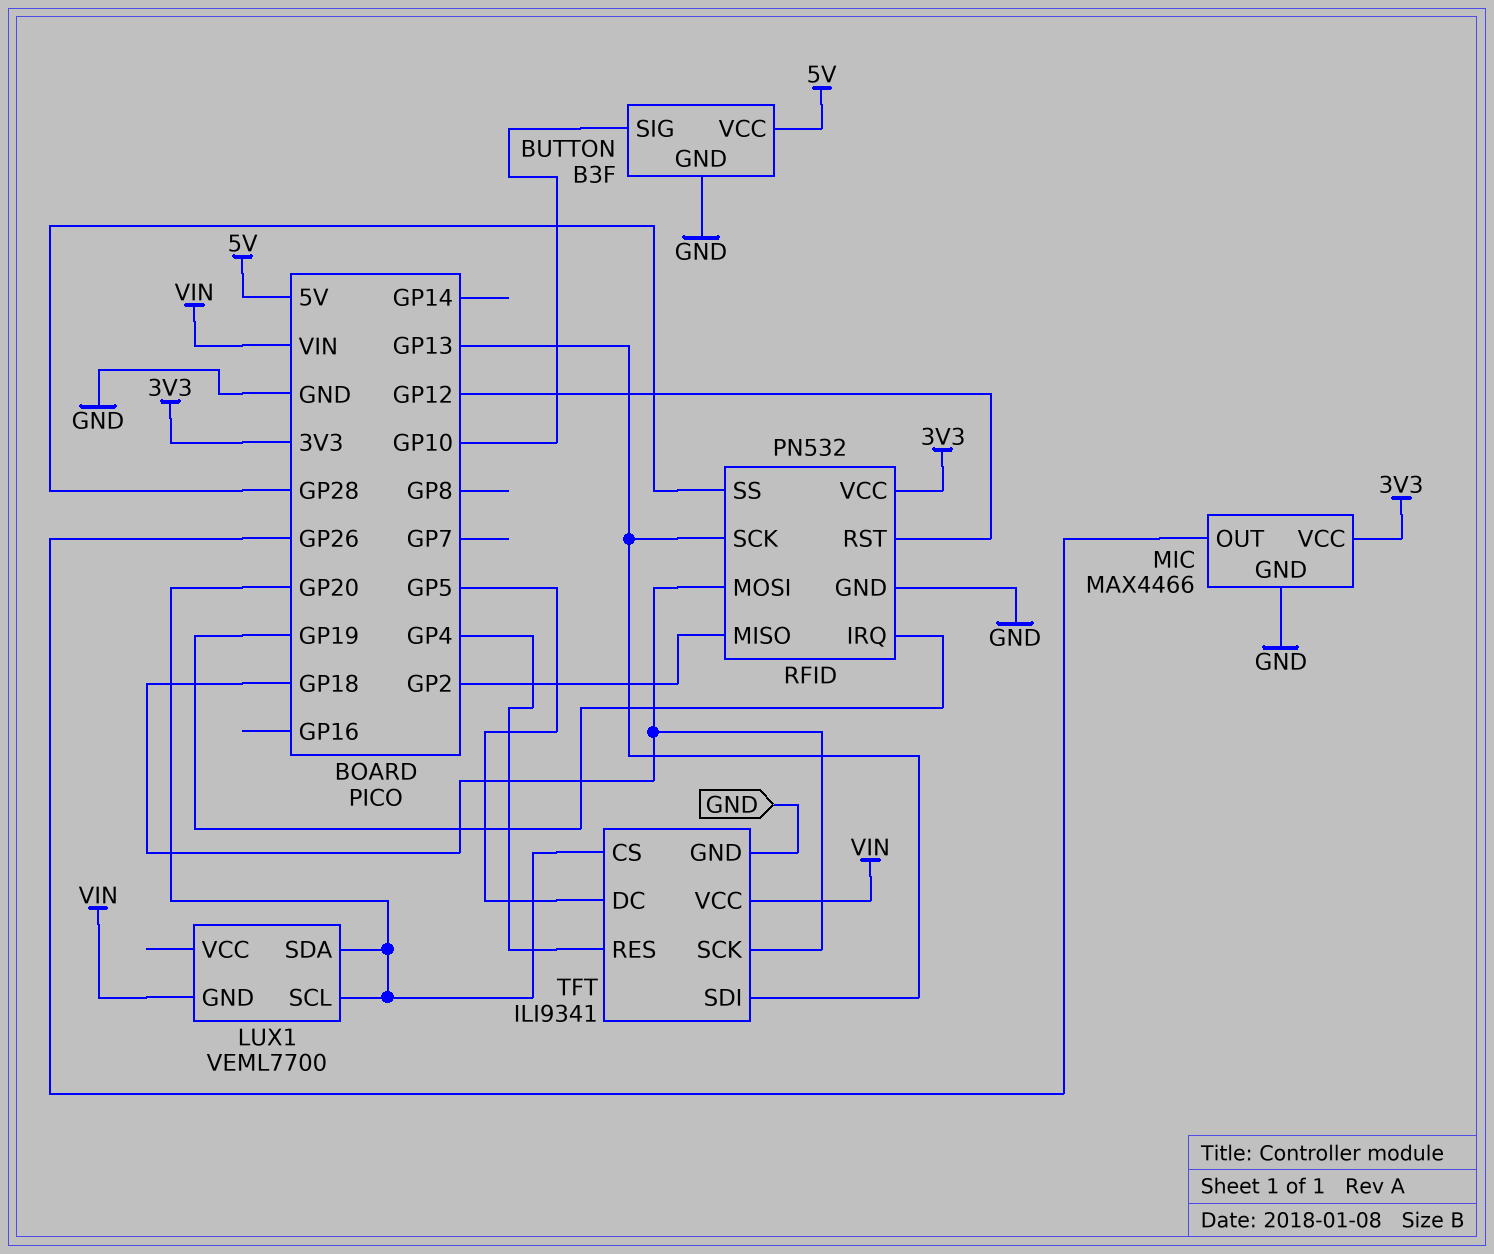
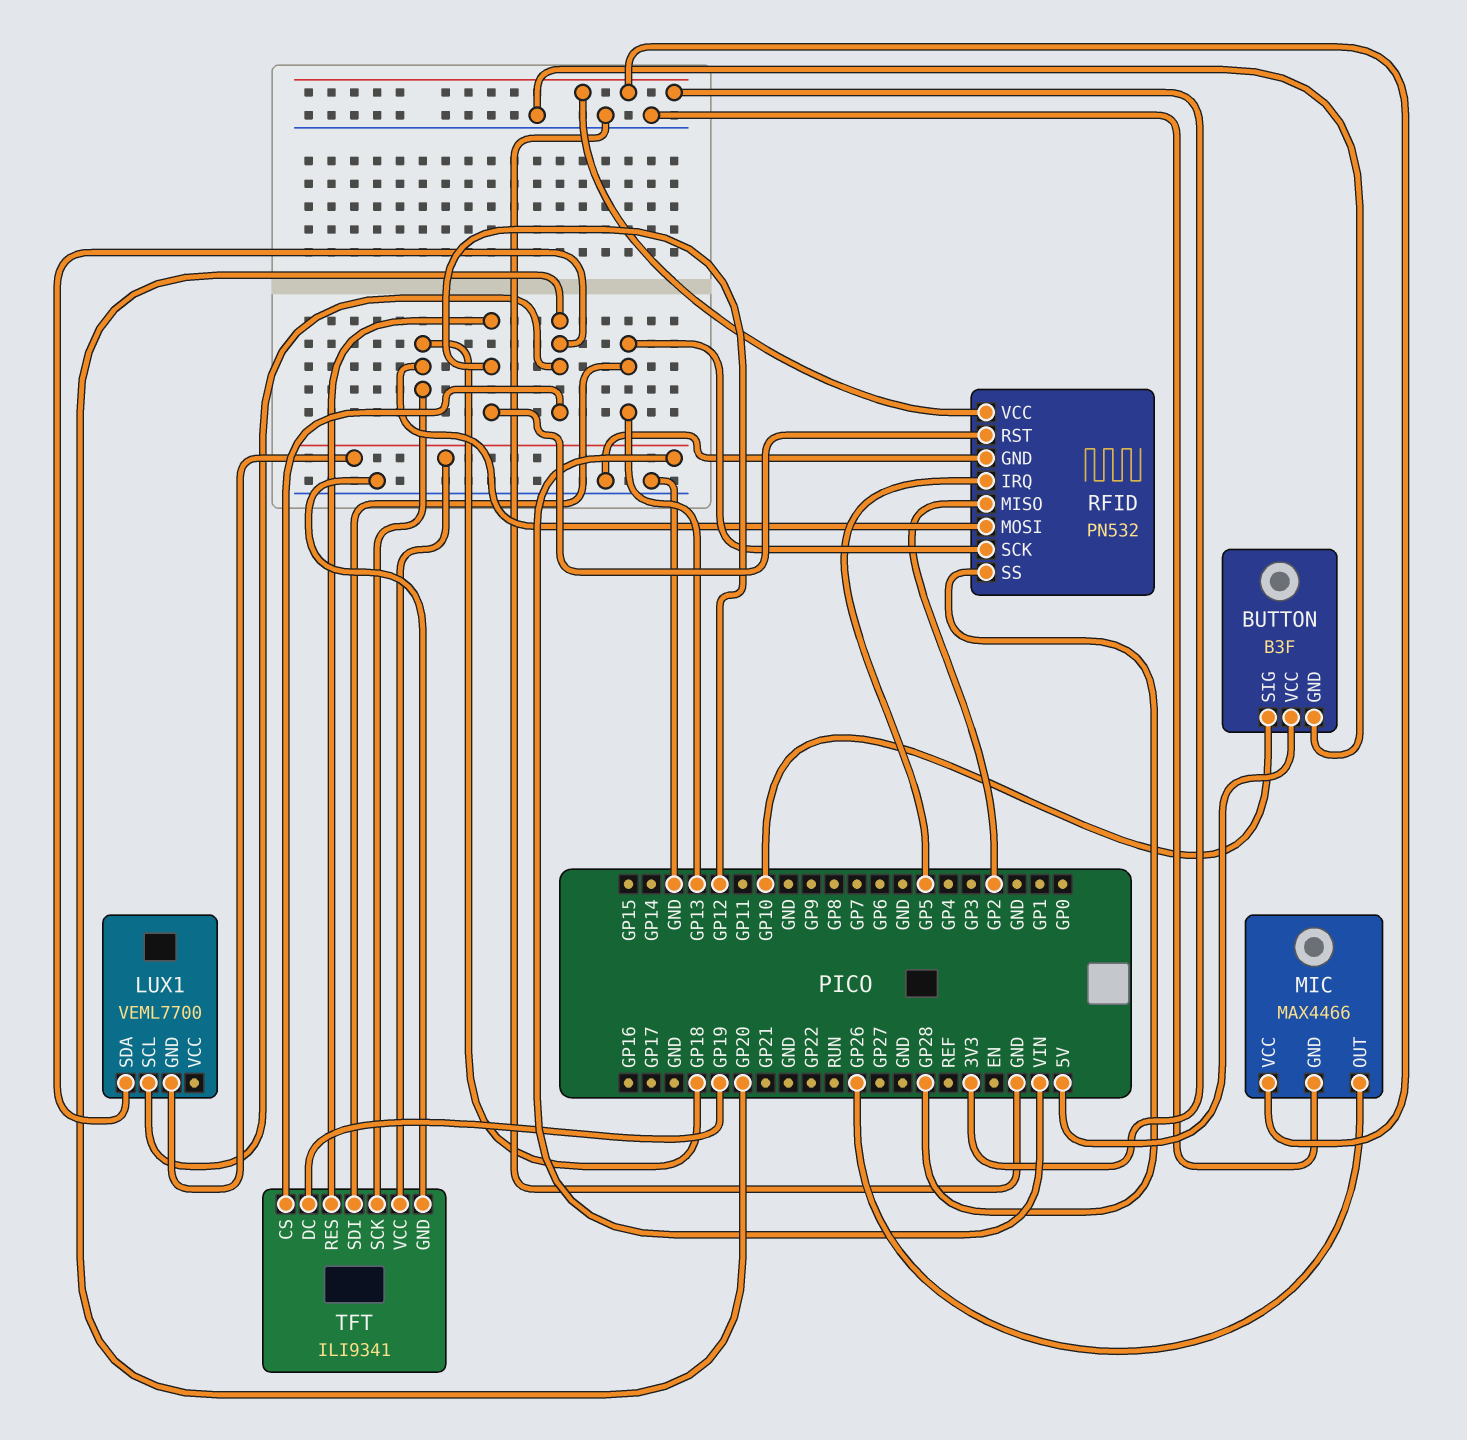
RFID pin IRQ: GP19 -> GP5
TFT pin DC: GP5 -> GP19
TFT pin RES: GP4 -> GP12

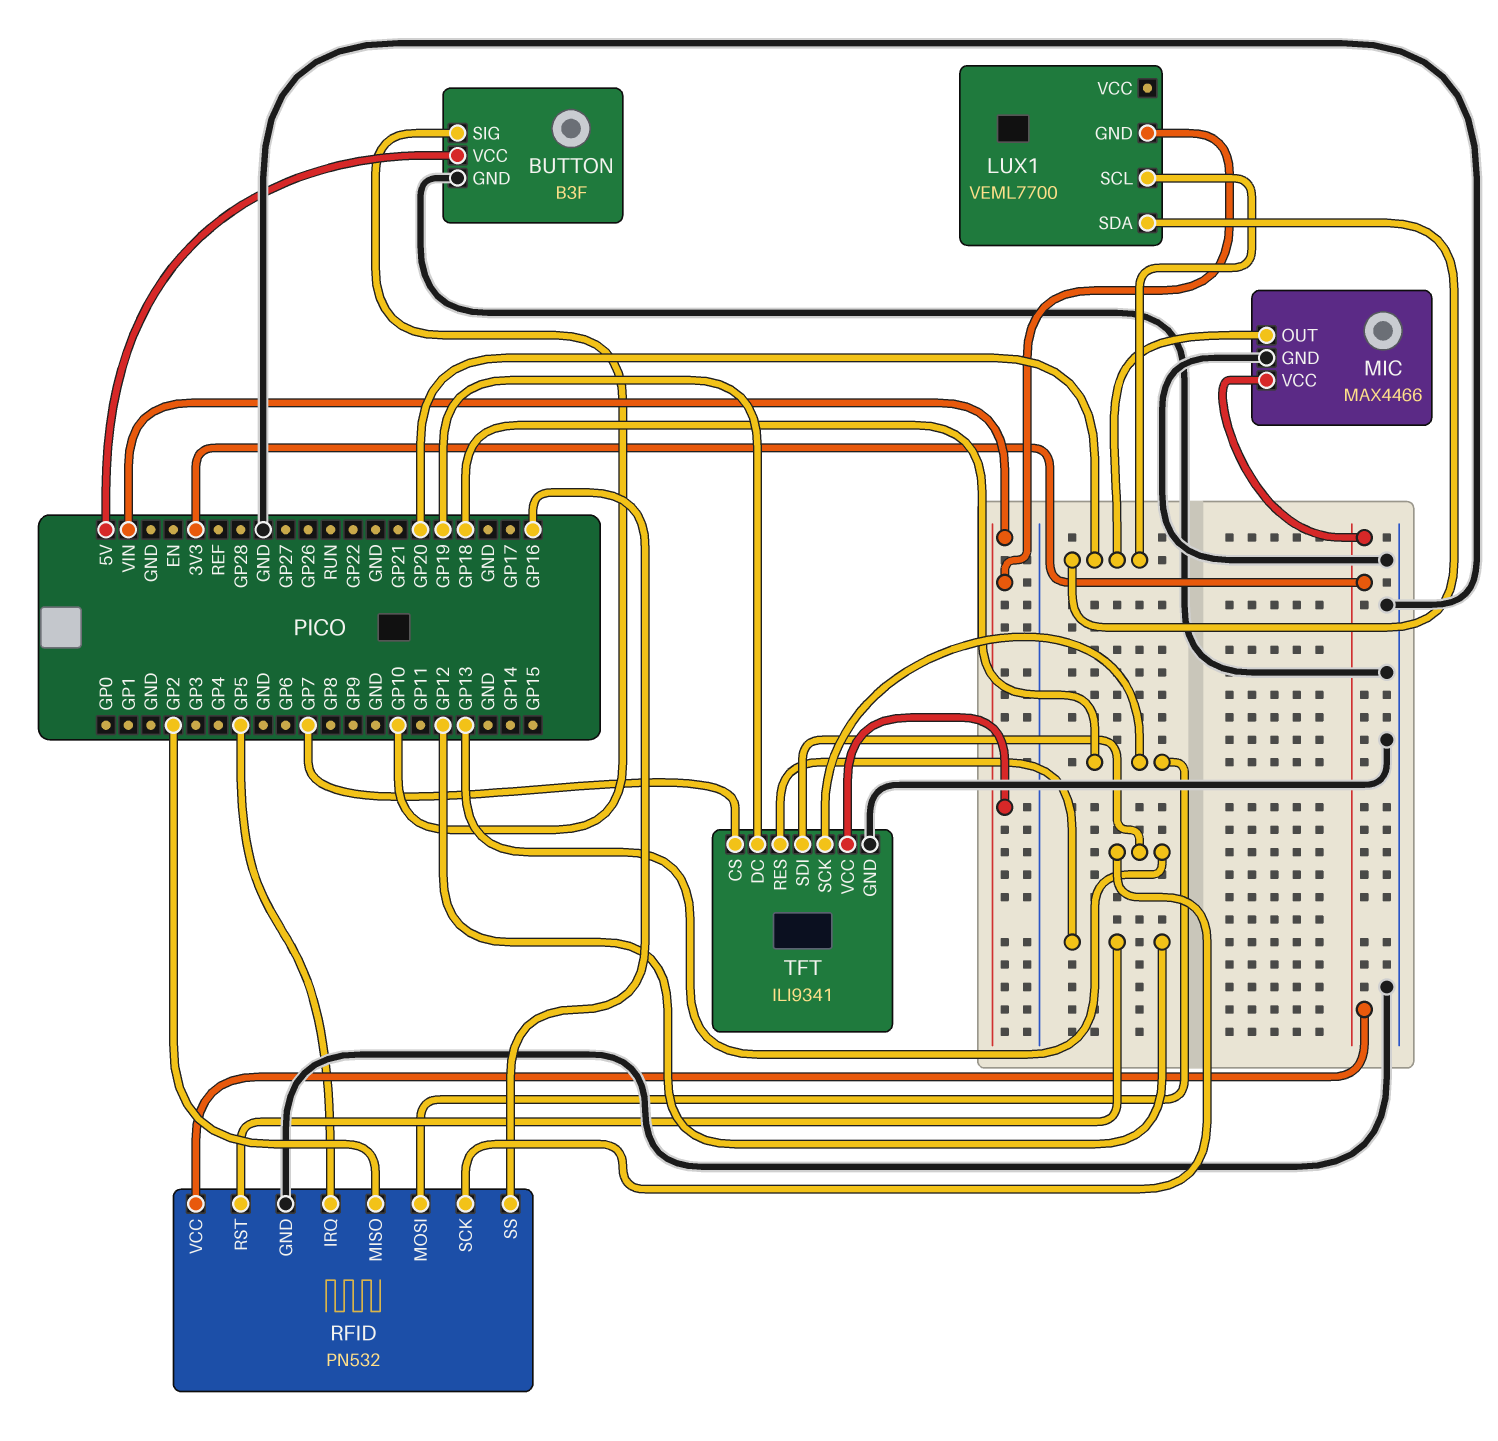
MIC pin OUT: GP26 -> GP20
RFID pin SS: GP28 -> GP16
TFT pin CS: GP20 -> GP7

